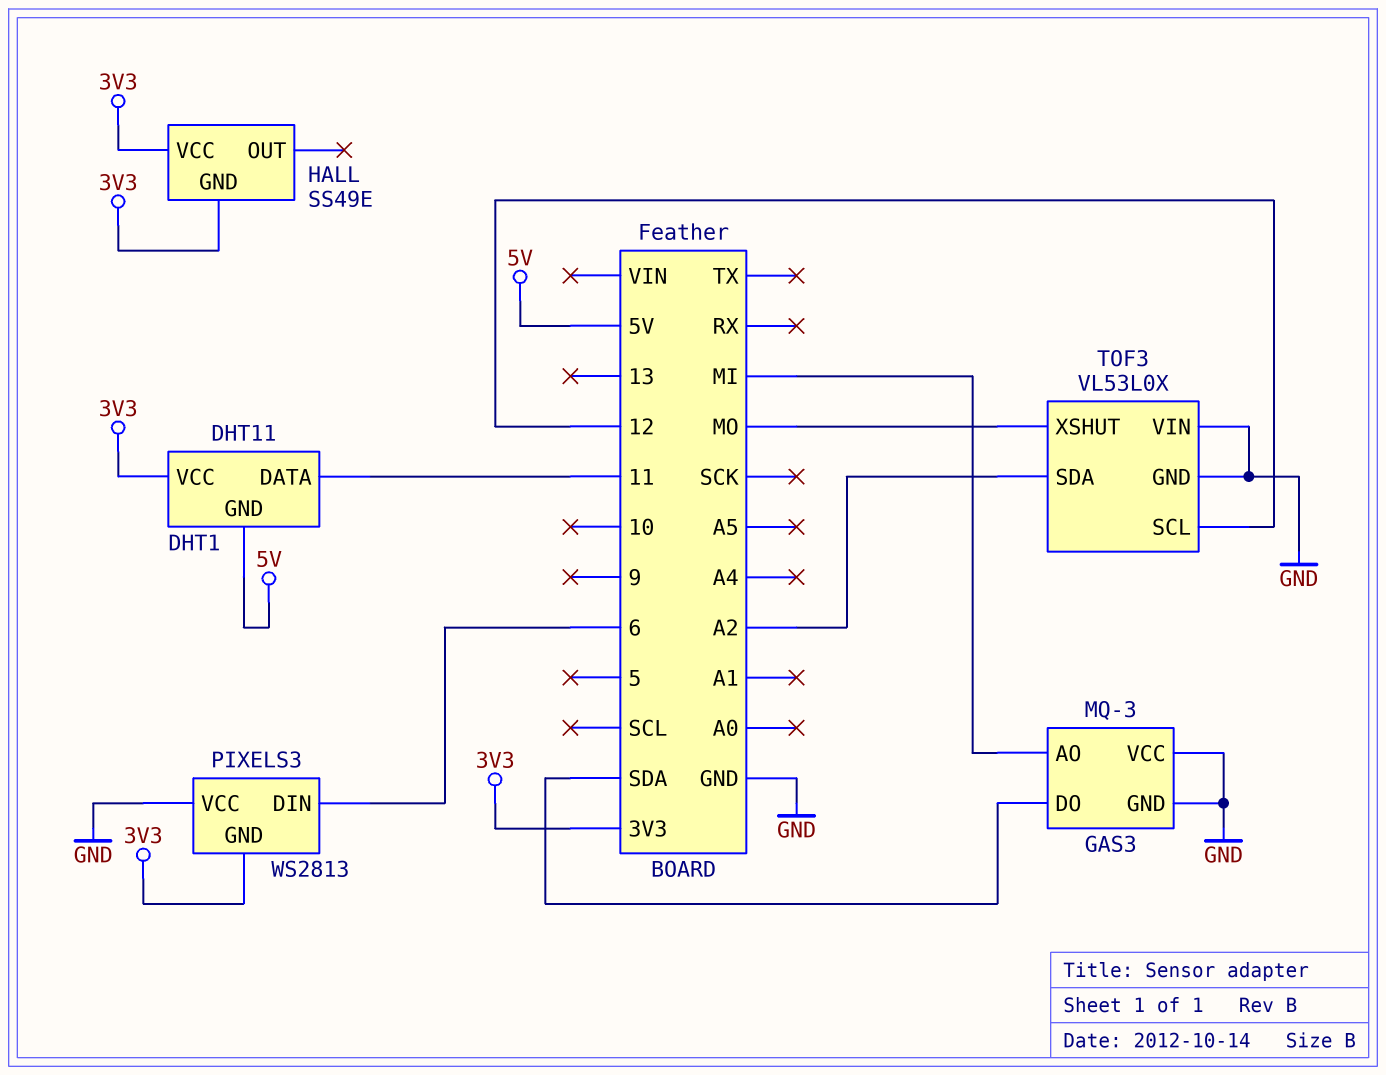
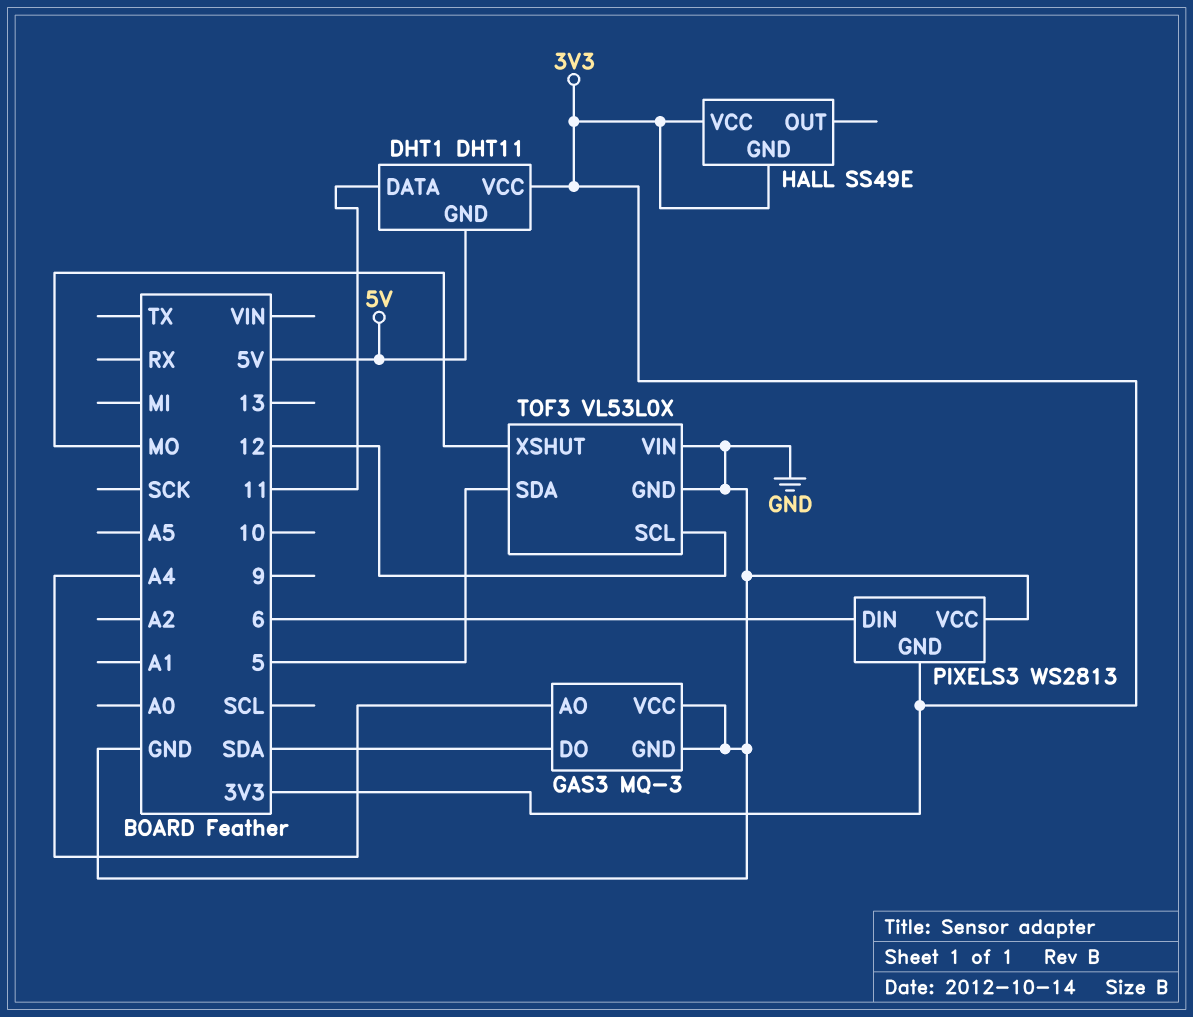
GAS3 pin AO: MI -> A4
TOF3 pin SDA: A2 -> 5

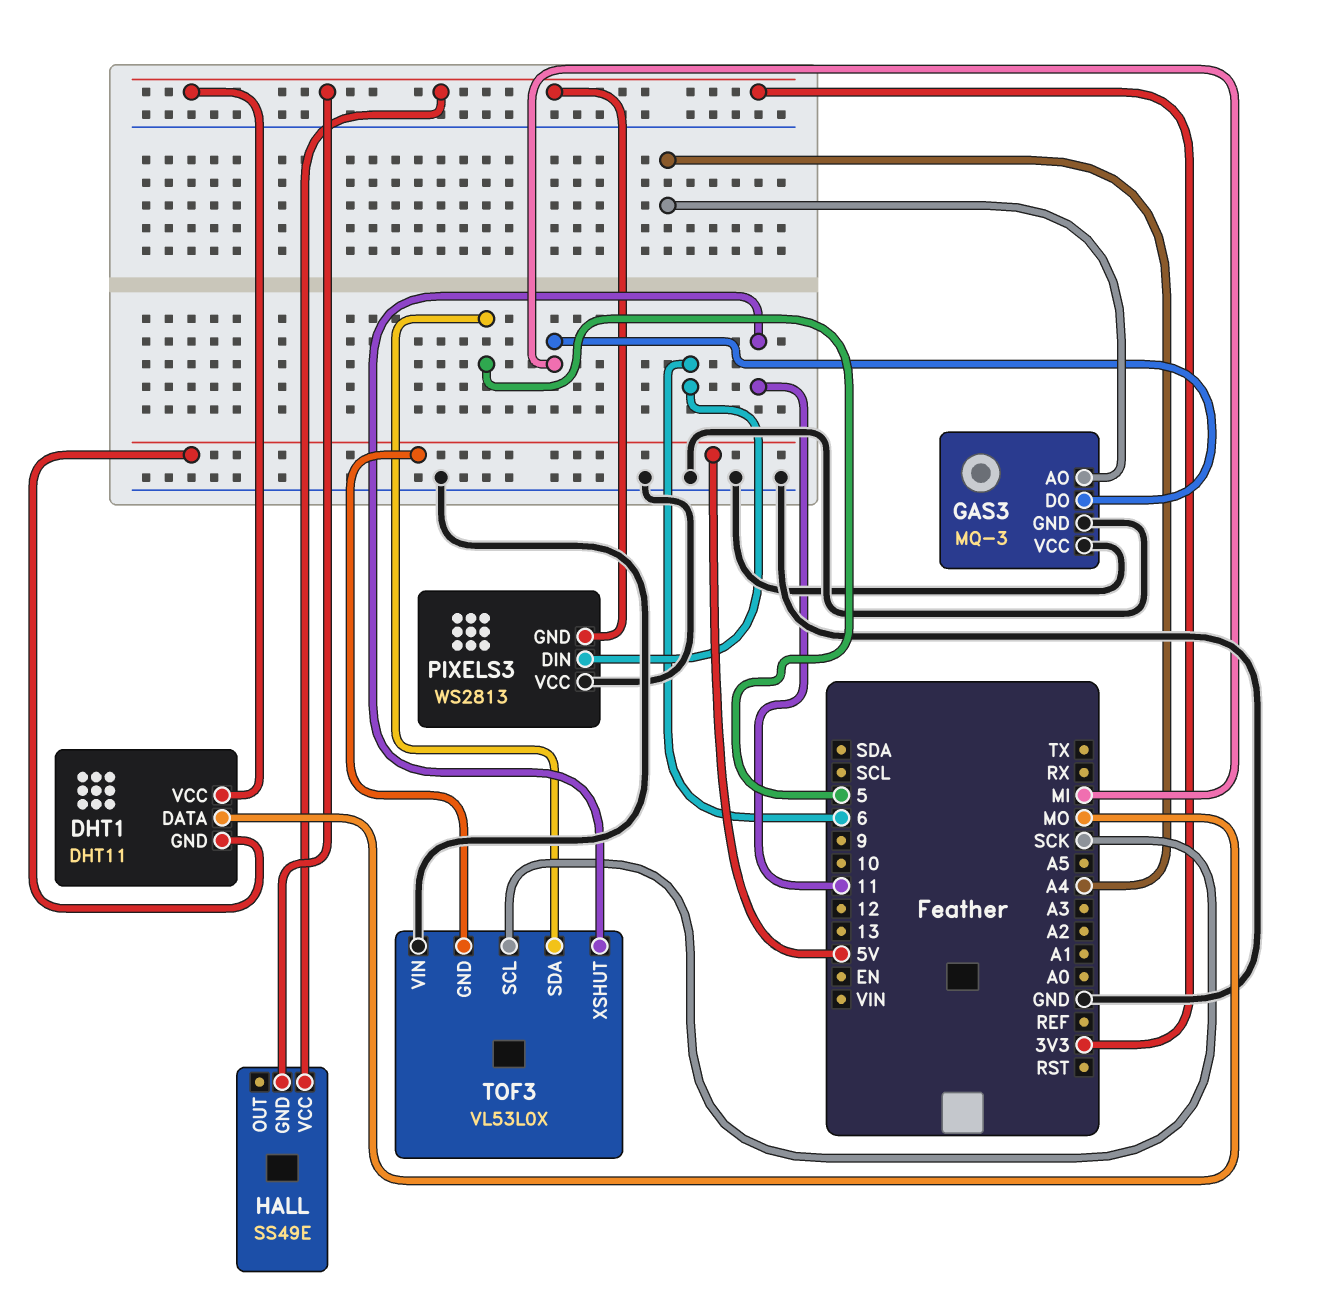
DHT1 pin DATA: 11 -> MO
GAS3 pin DO: SDA -> MI
TOF3 pin GND: GND -> 5V
TOF3 pin SCL: 12 -> SCK
TOF3 pin XSHUT: MO -> 11

